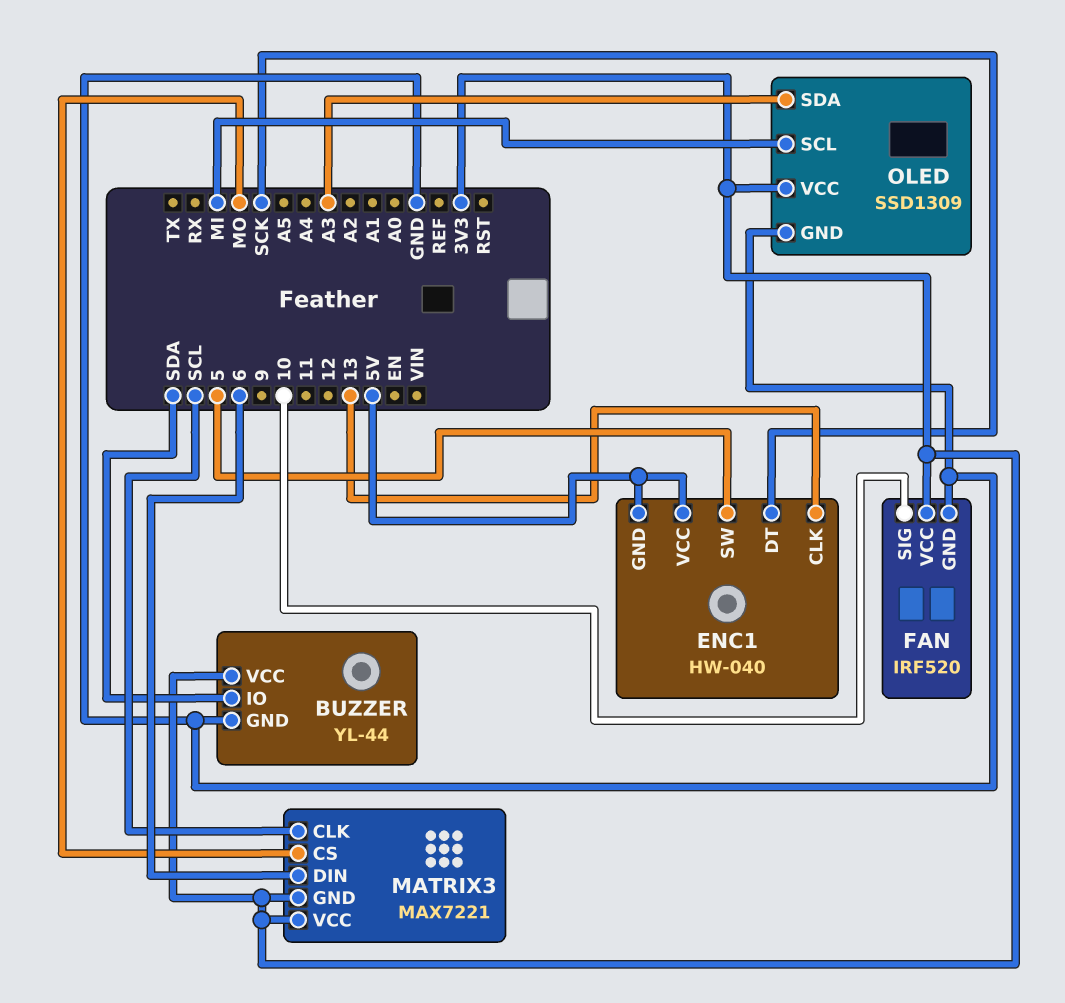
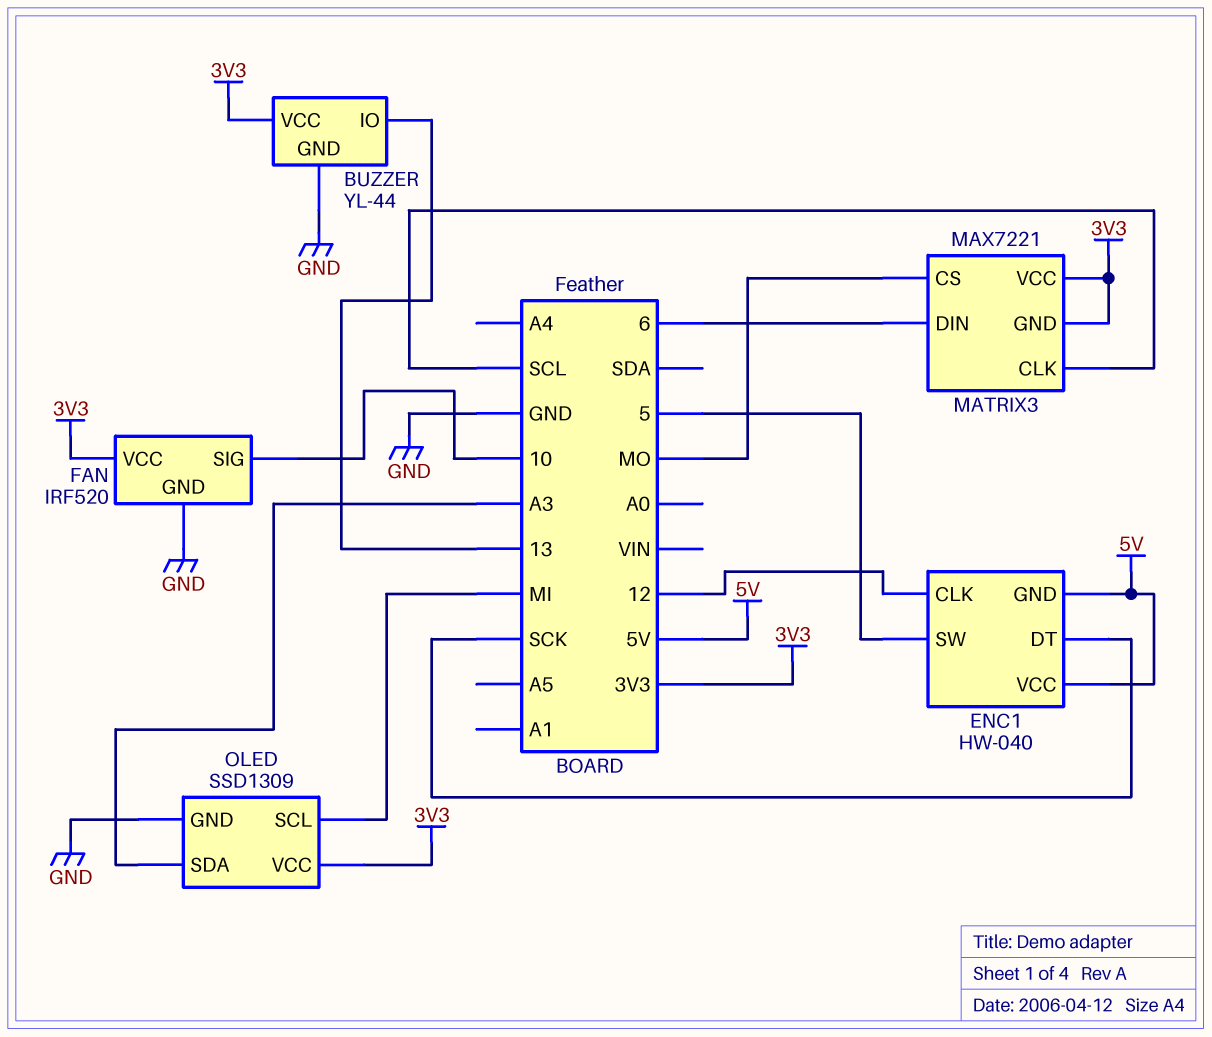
BUZZER pin IO: SDA -> 13
ENC1 pin CLK: 13 -> 12

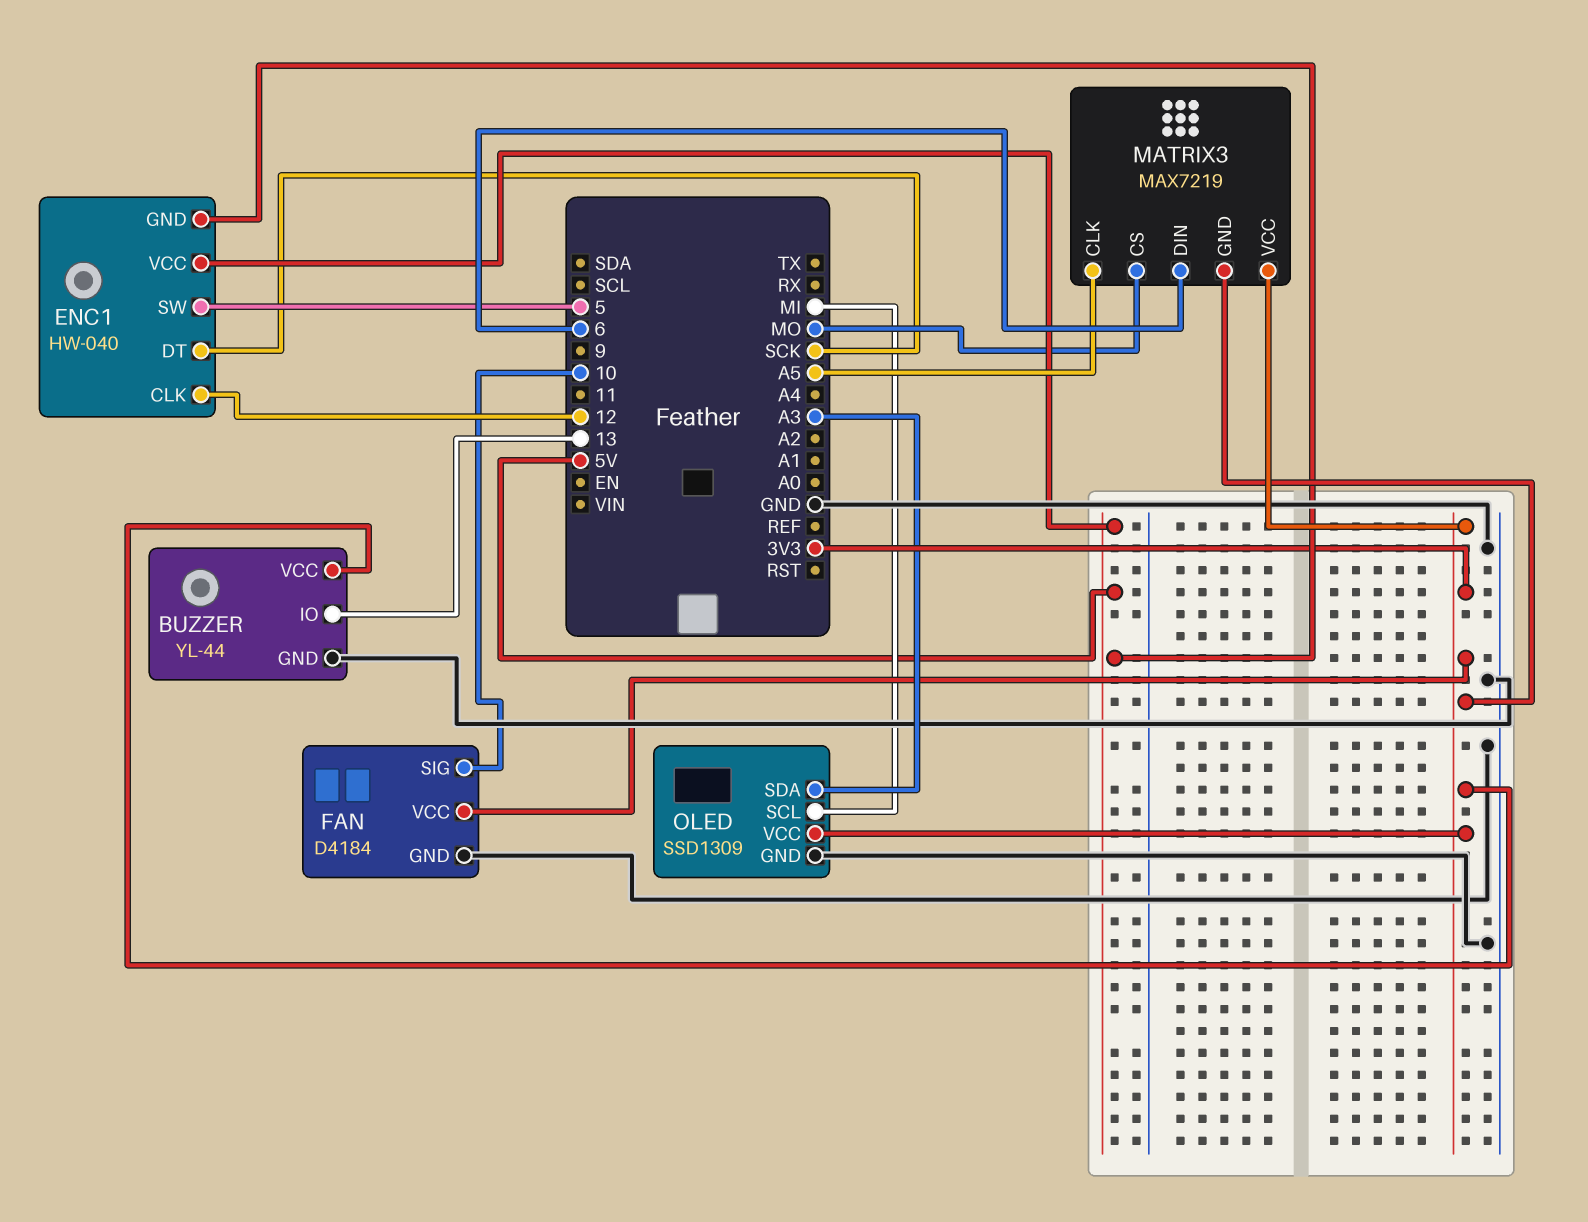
FAN: IRF520 -> D4184
MATRIX3: MAX7221 -> MAX7219
MATRIX3 pin CLK: SCL -> A5

